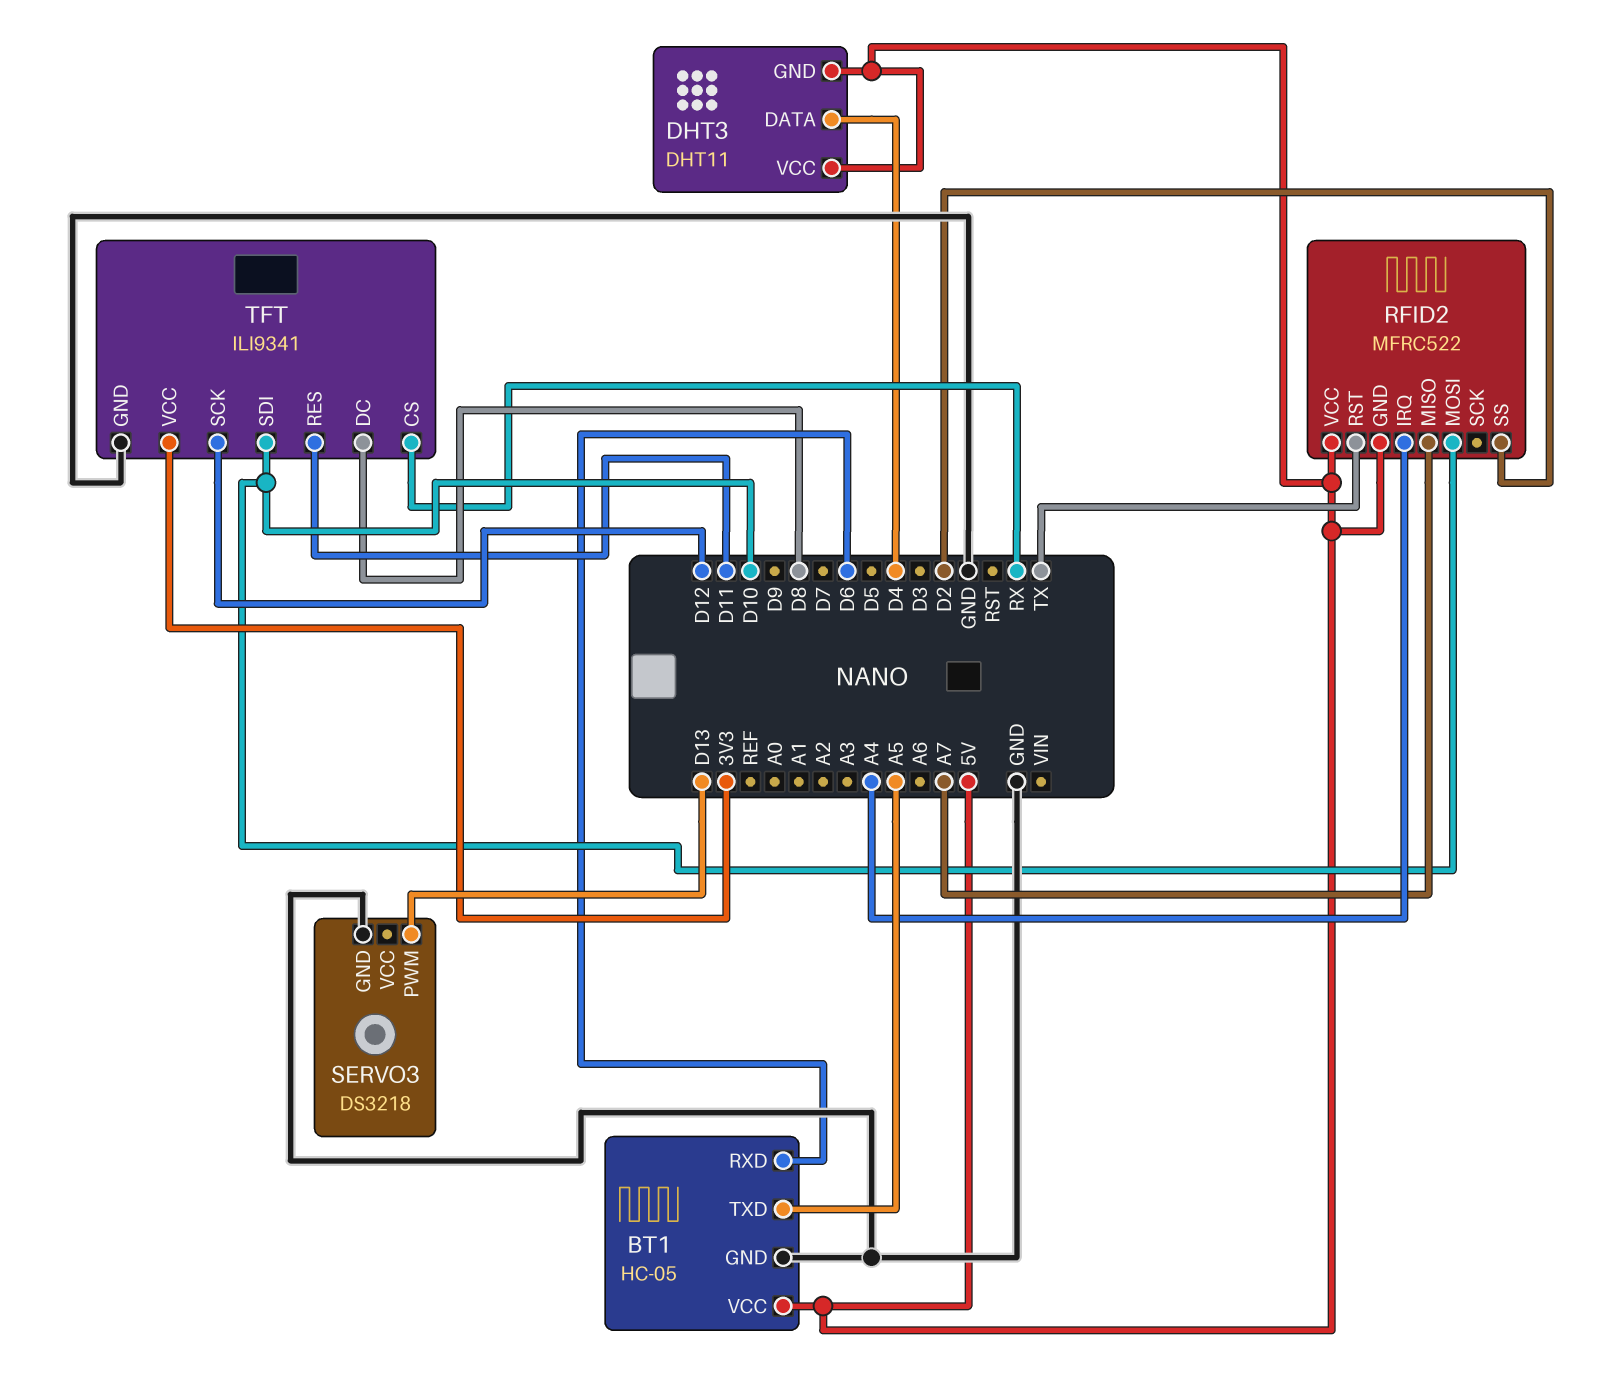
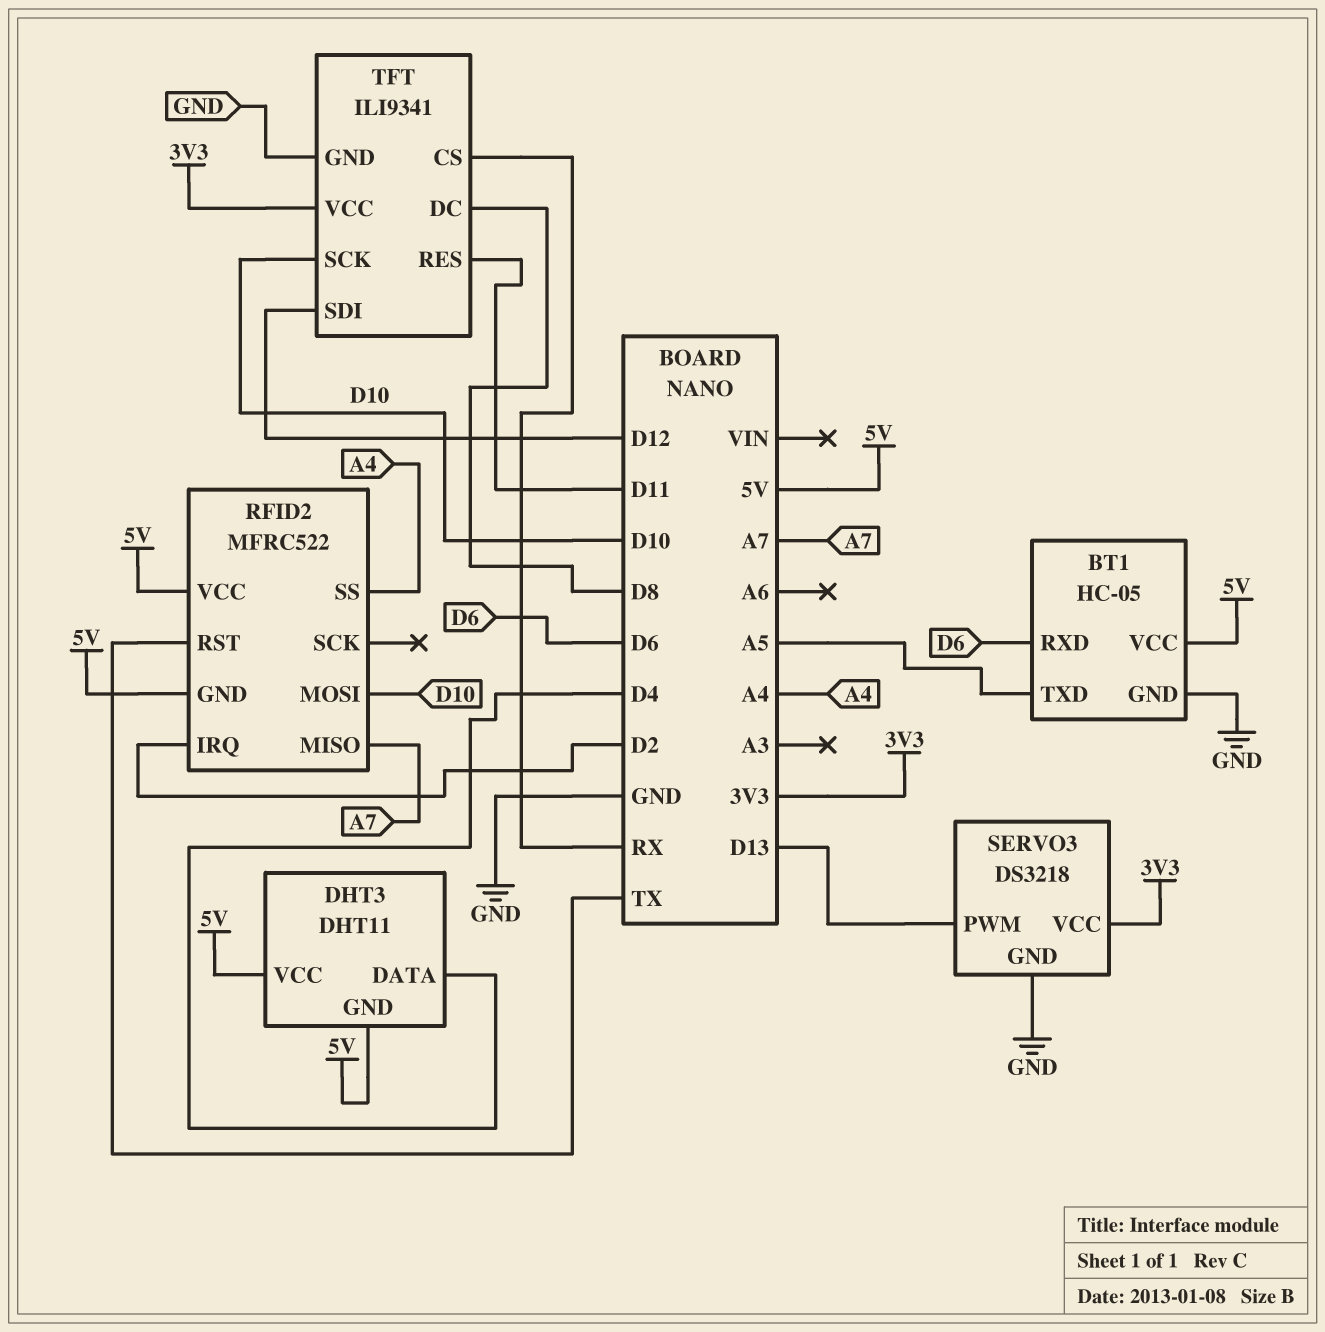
RFID2 pin IRQ: A4 -> D2
RFID2 pin SS: D2 -> A4
SERVO3 pin VCC: none -> 3V3
TFT pin SCK: D12 -> D10
TFT pin SDI: D10 -> D12

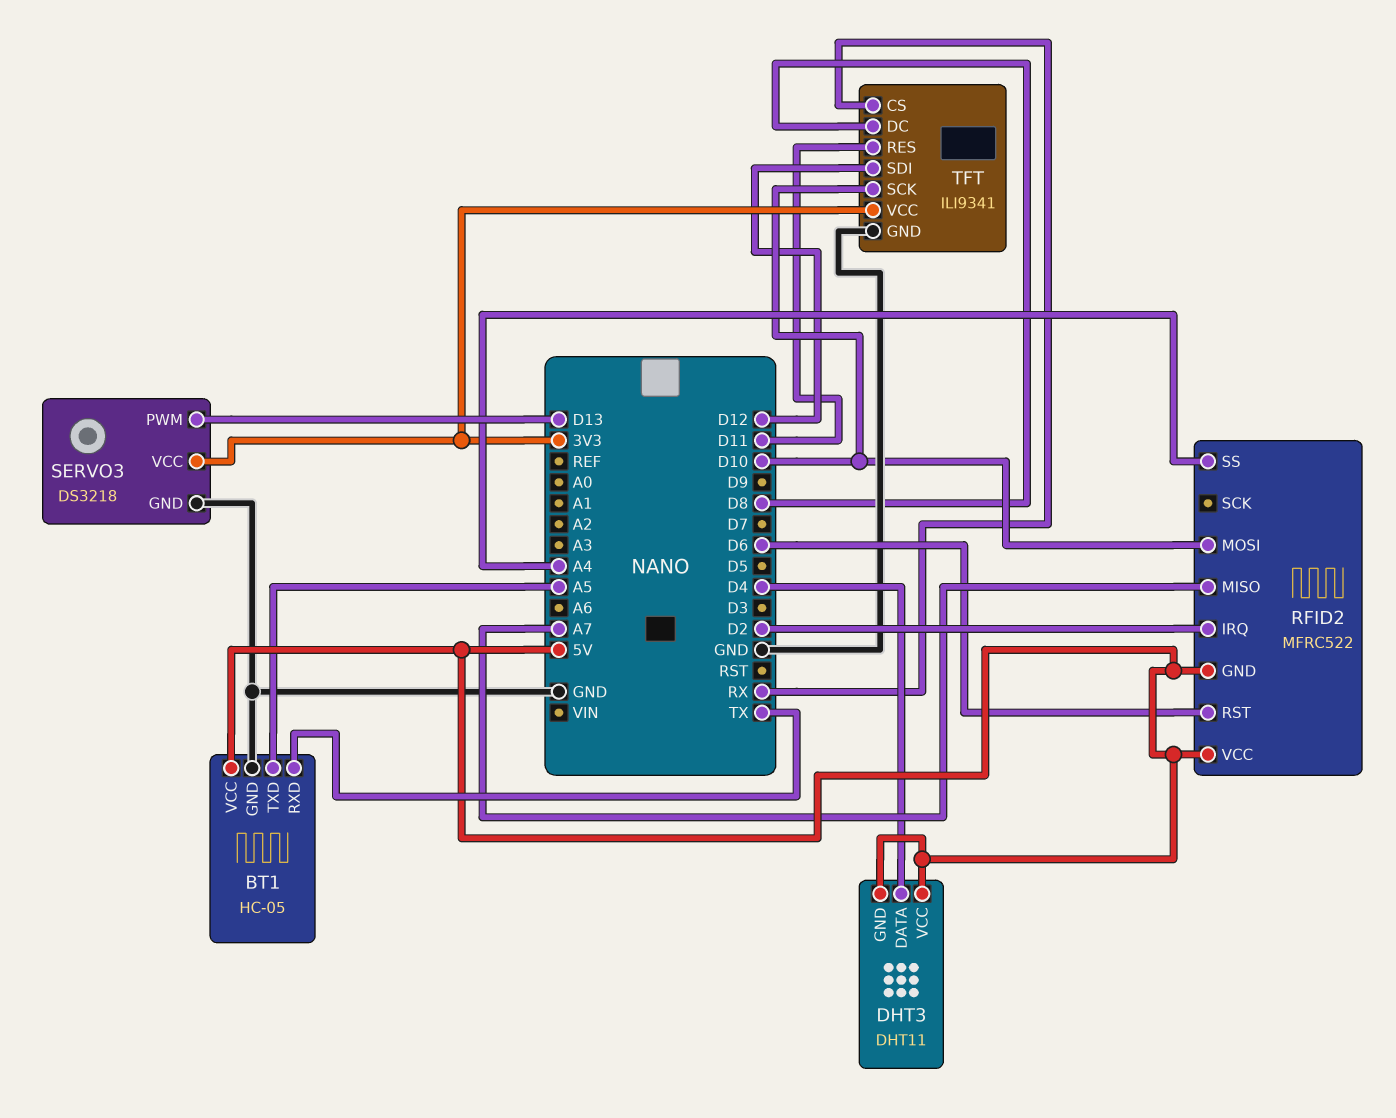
BT1 pin RXD: D6 -> TX
RFID2 pin RST: TX -> D6

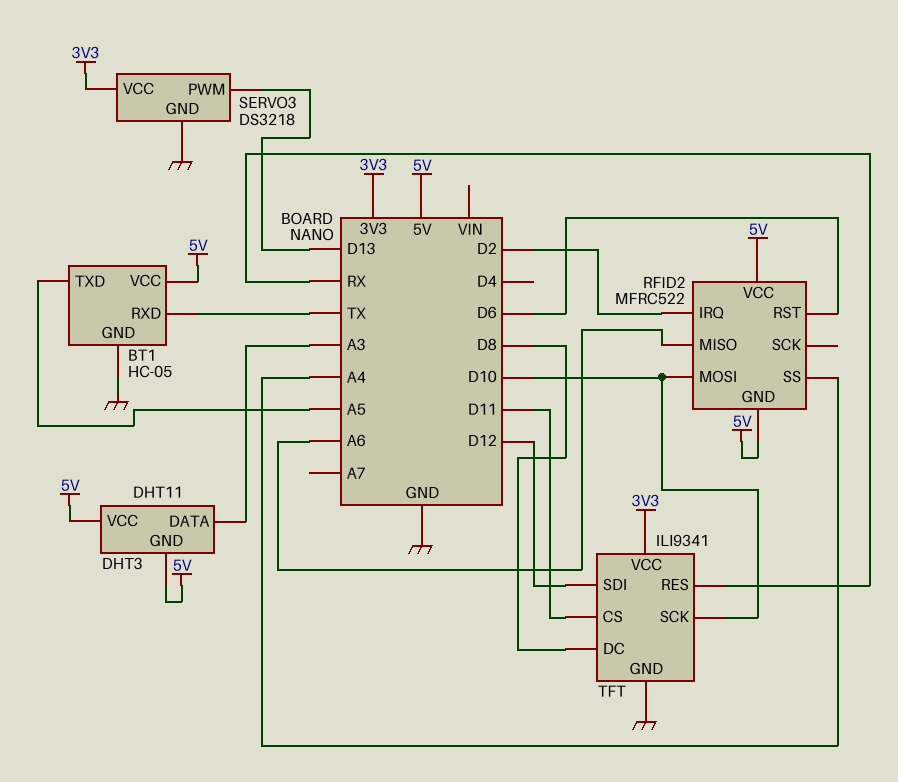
DHT3 pin DATA: D4 -> A3
RFID2 pin MISO: A7 -> A6
TFT pin CS: RX -> D11
TFT pin RES: D11 -> RX

